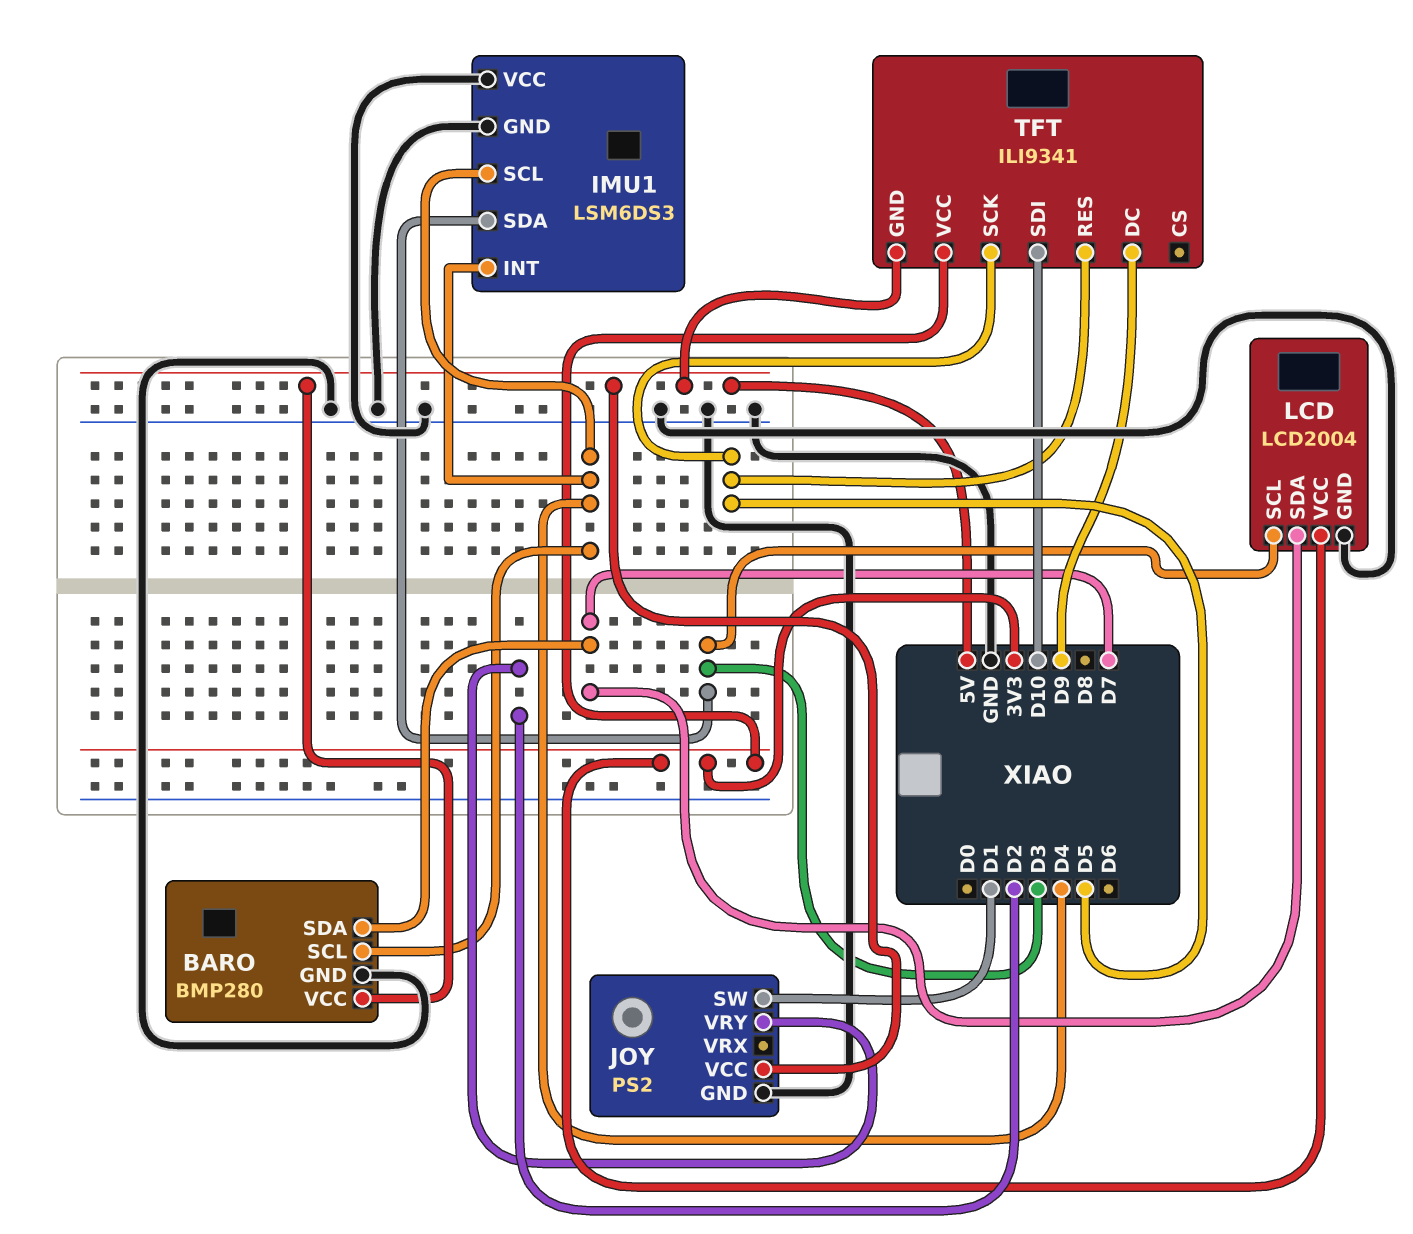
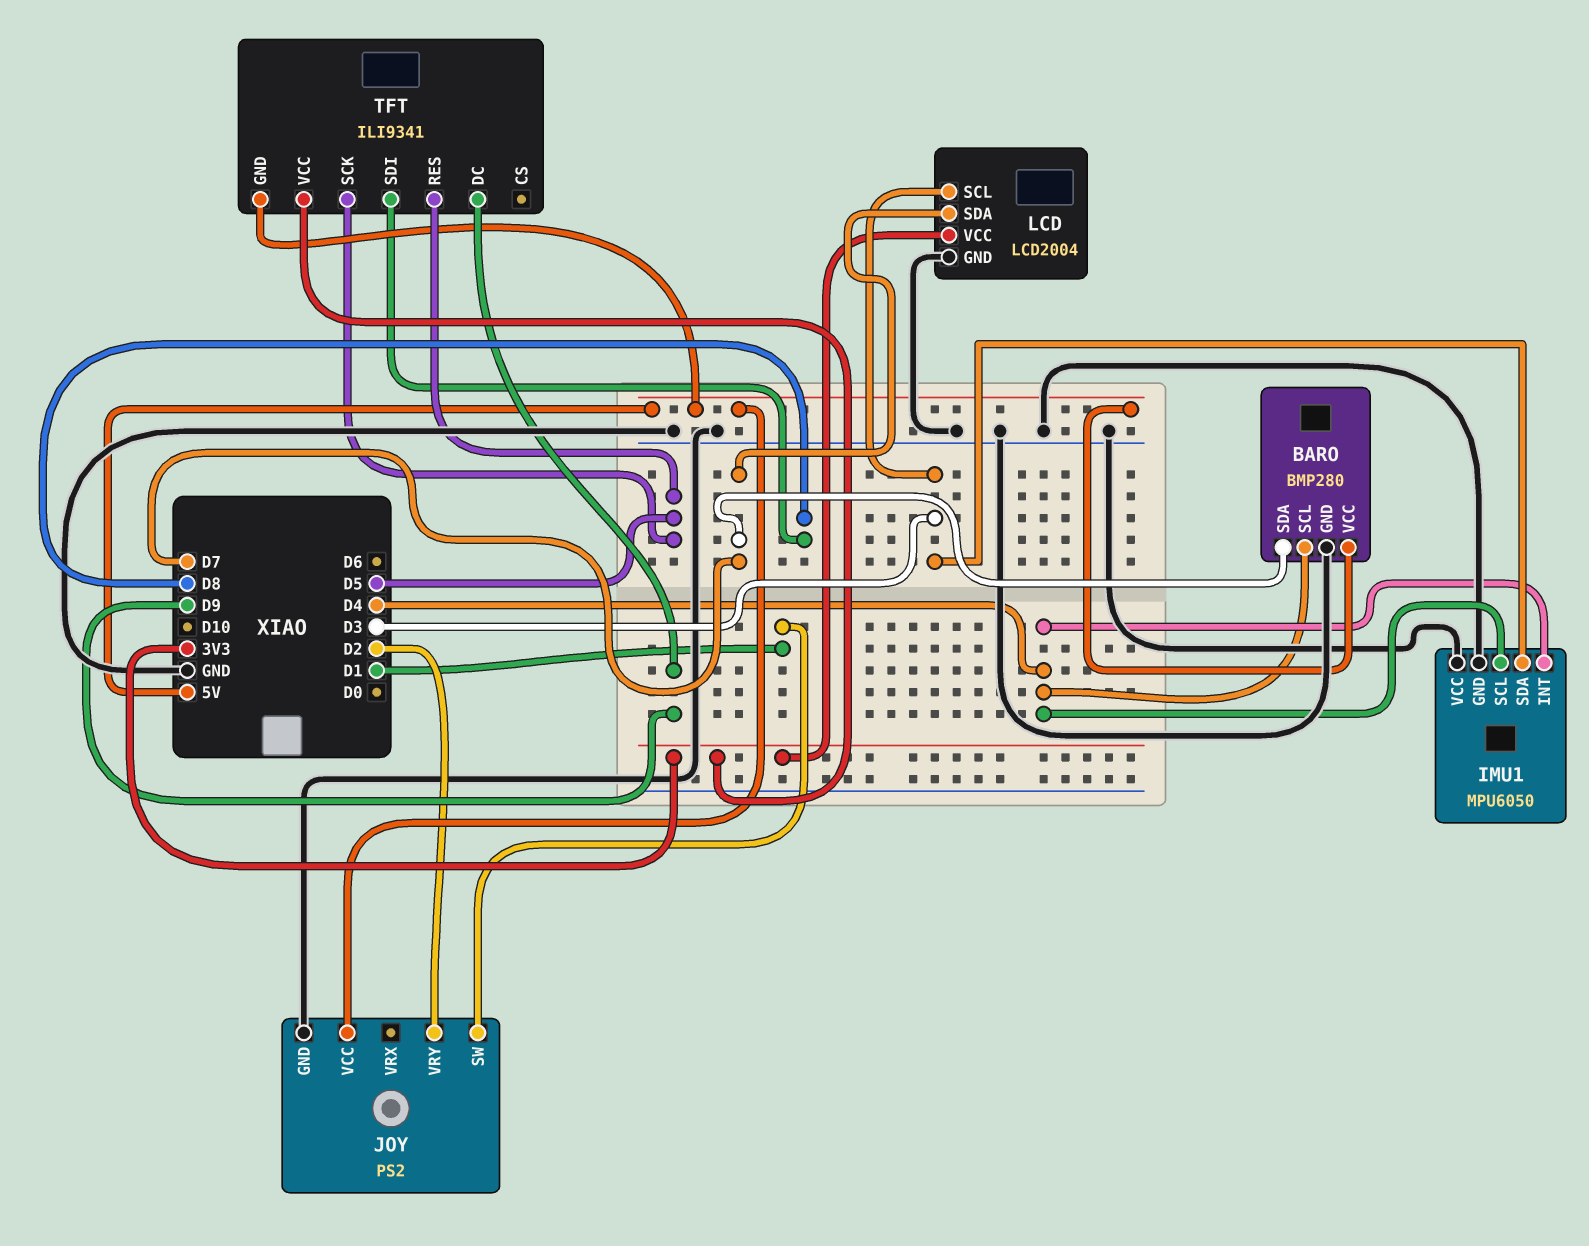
IMU1: LSM6DS3 -> MPU6050
TFT pin SDI: D10 -> D8

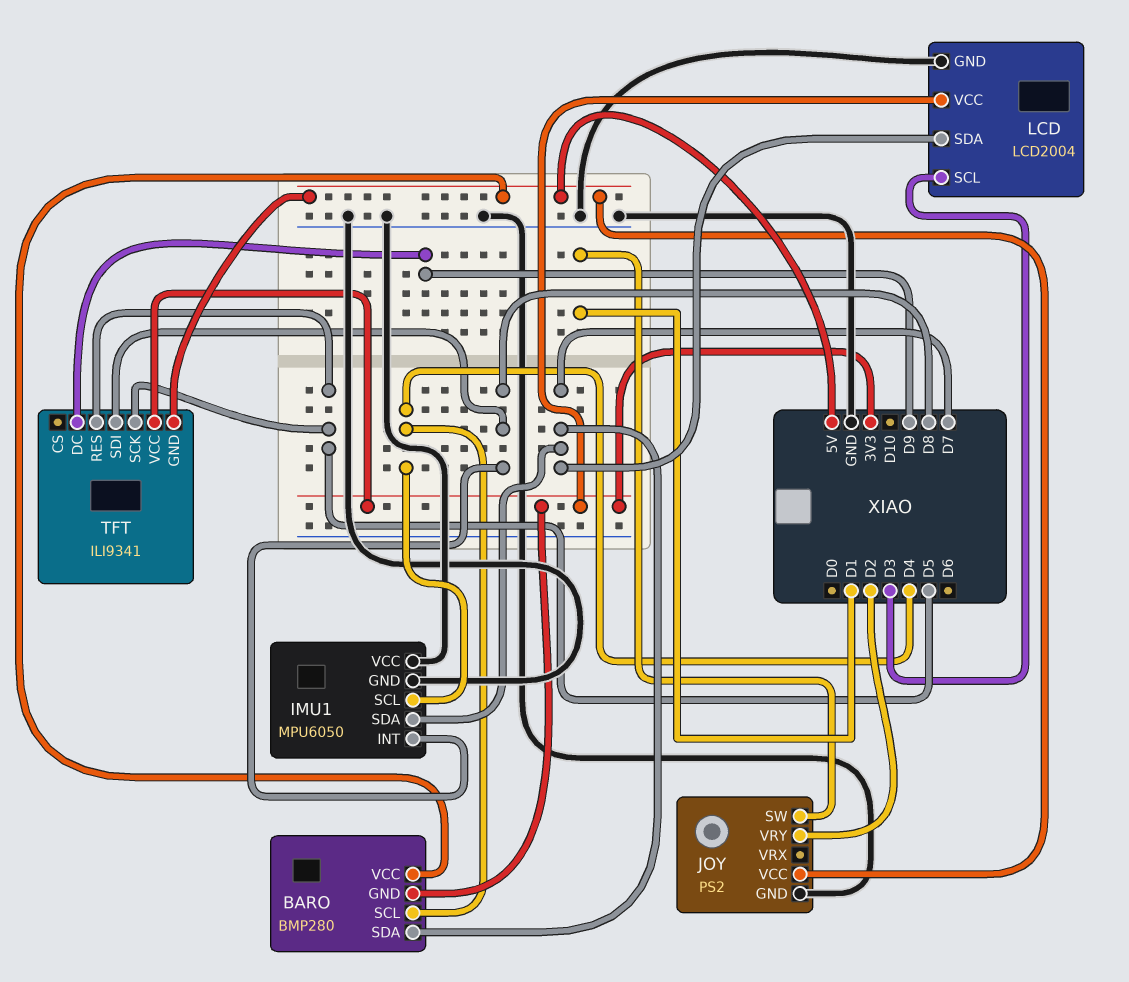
BARO pin GND: GND -> 3V3
IMU1 pin INT: D4 -> D8
IMU1 pin SDA: D3 -> D7

